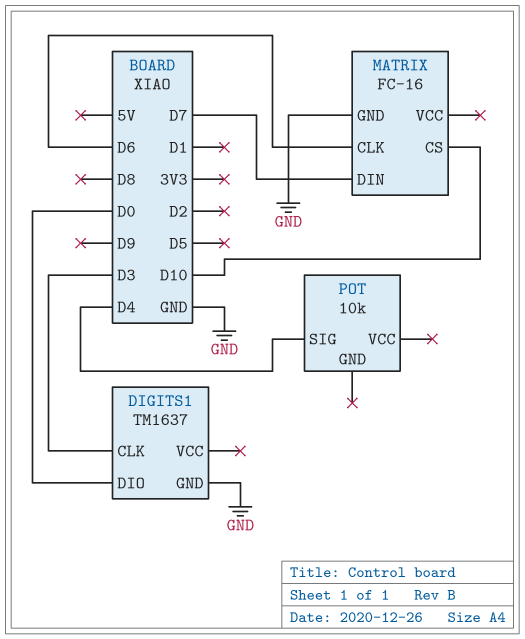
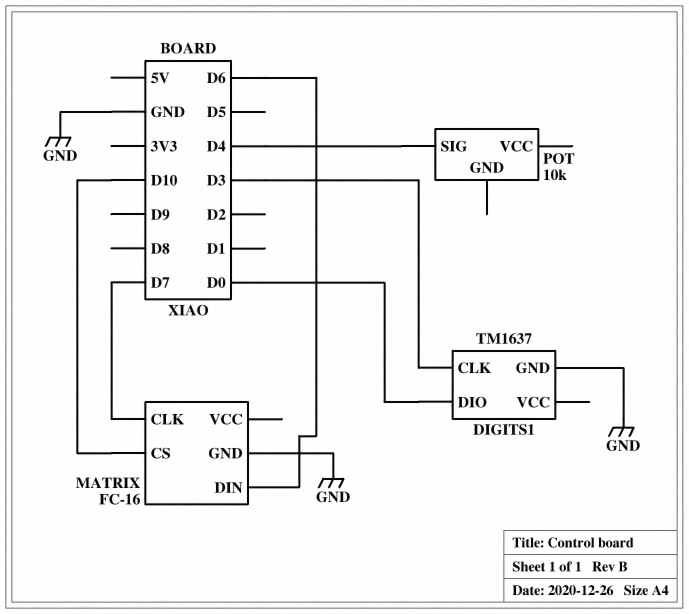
MATRIX pin CLK: D6 -> D7
MATRIX pin DIN: D7 -> D6

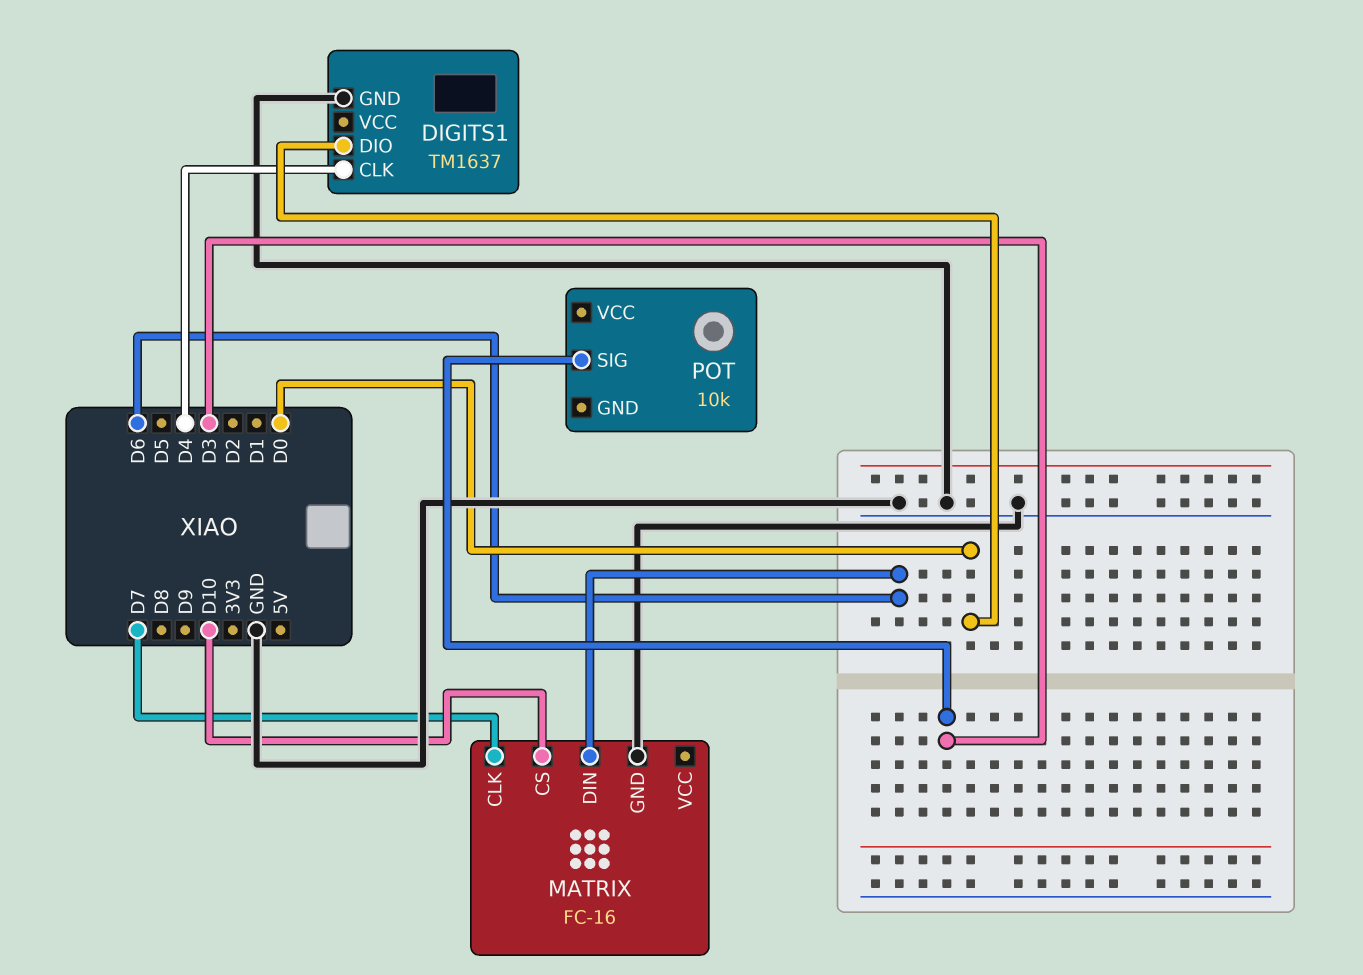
DIGITS1 pin CLK: D3 -> D4
POT pin SIG: D4 -> D3

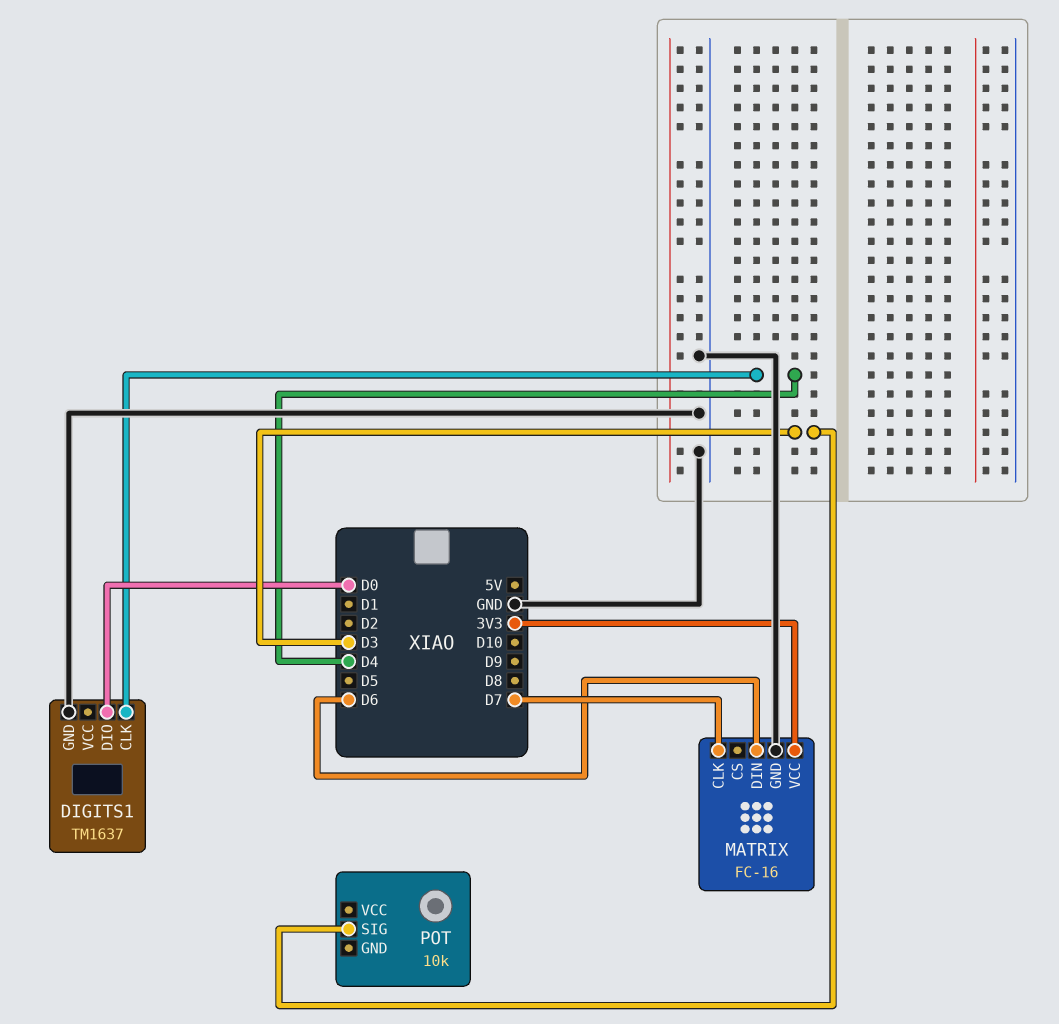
MATRIX pin CS: D10 -> none
MATRIX pin VCC: none -> 3V3

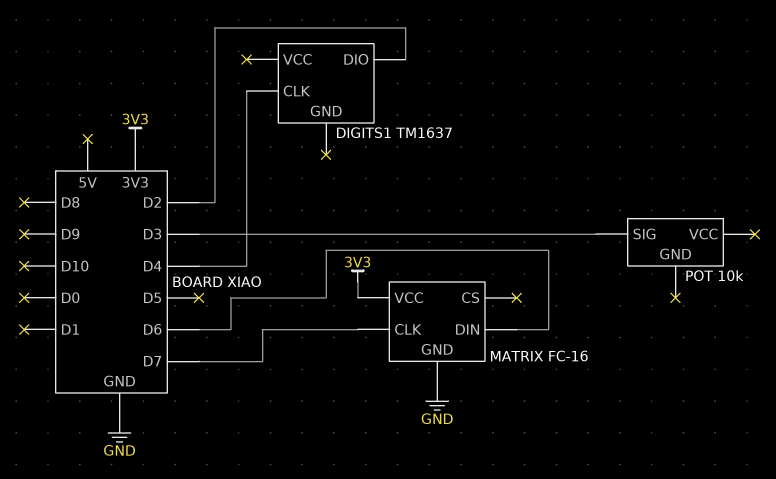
DIGITS1 pin DIO: D0 -> D2
DIGITS1 pin GND: GND -> none

